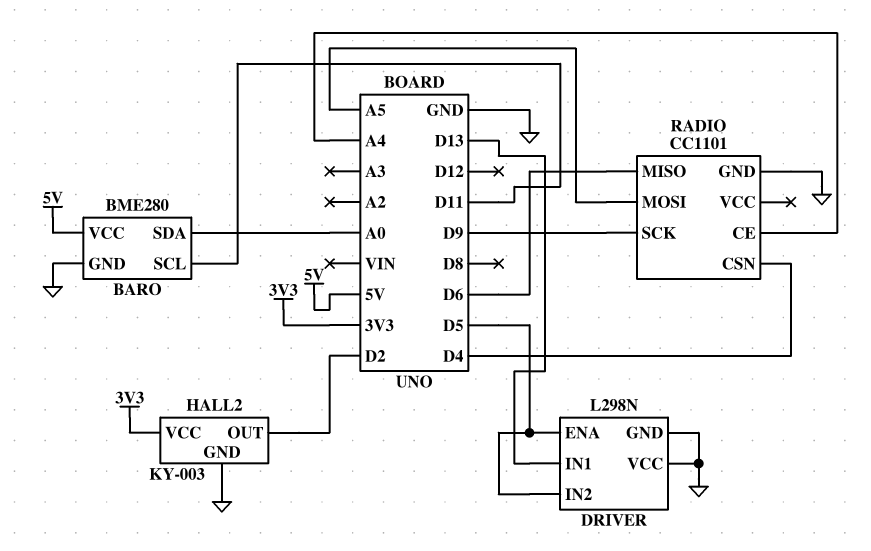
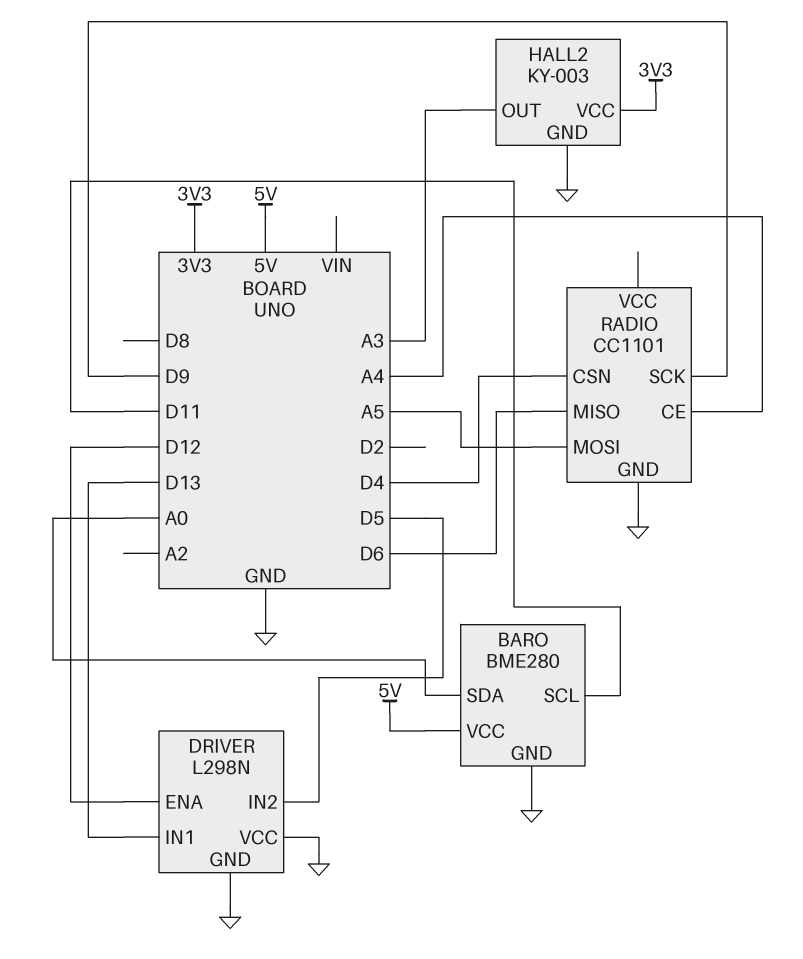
DRIVER pin ENA: D5 -> D12
HALL2 pin OUT: D2 -> A3

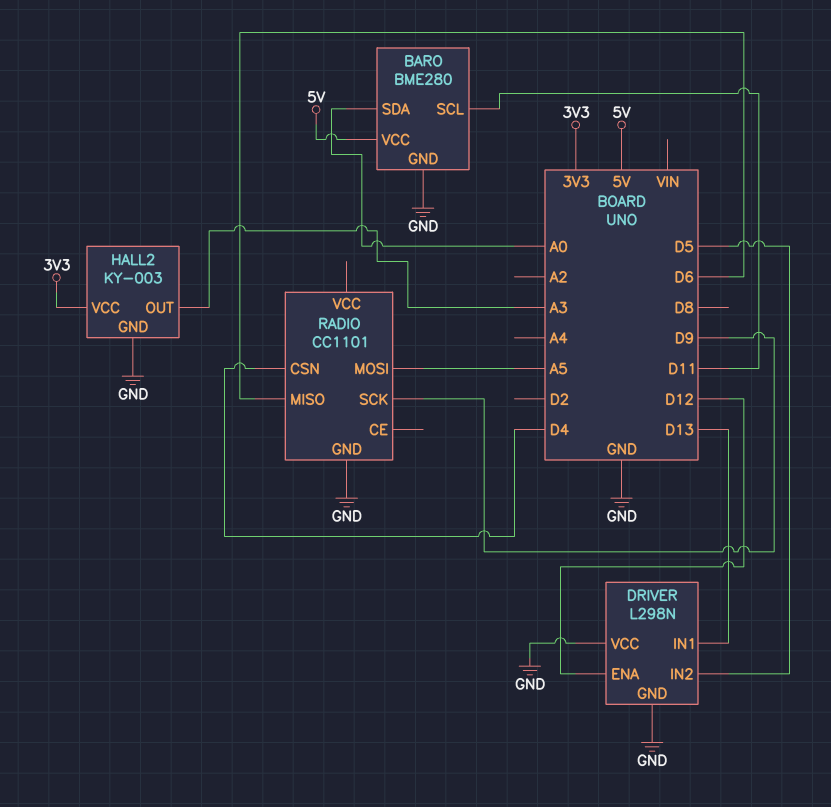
RADIO pin CE: A4 -> none

